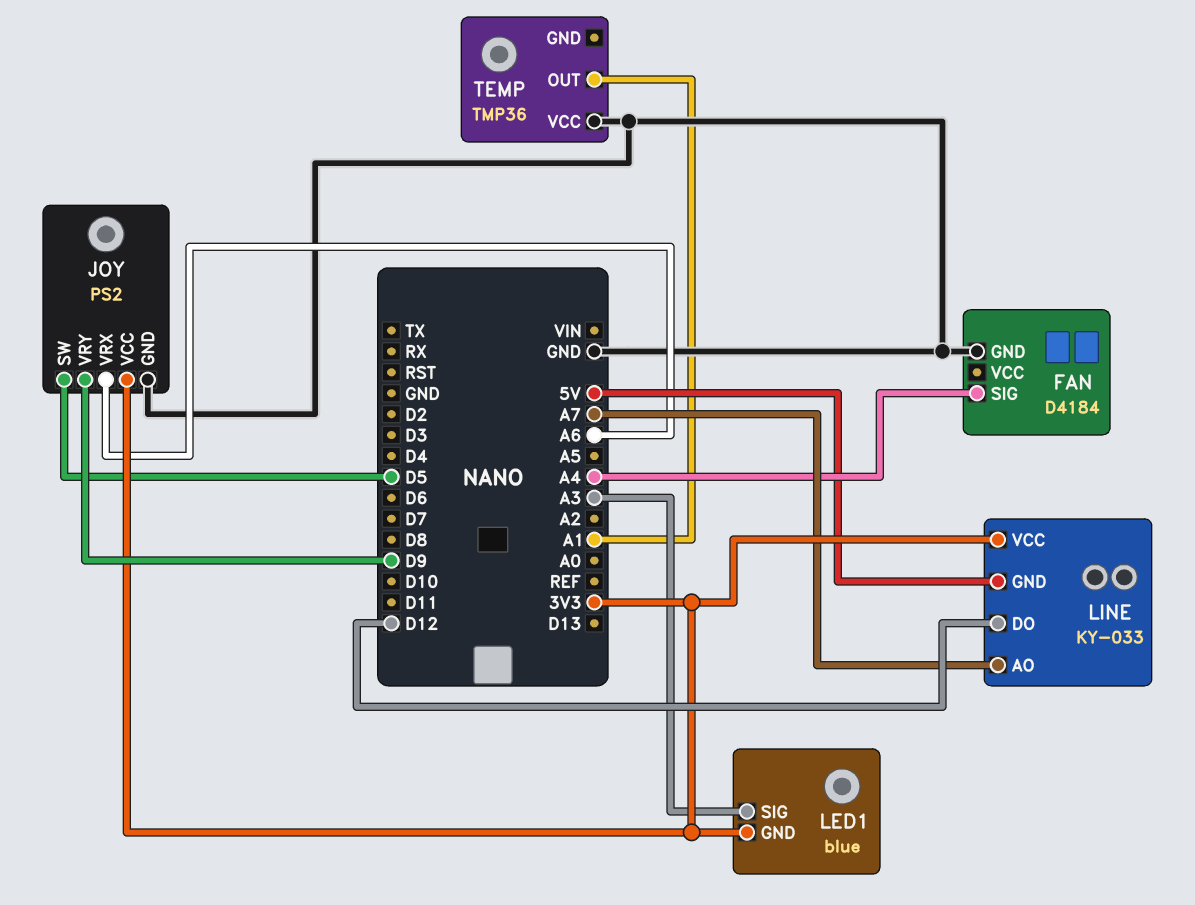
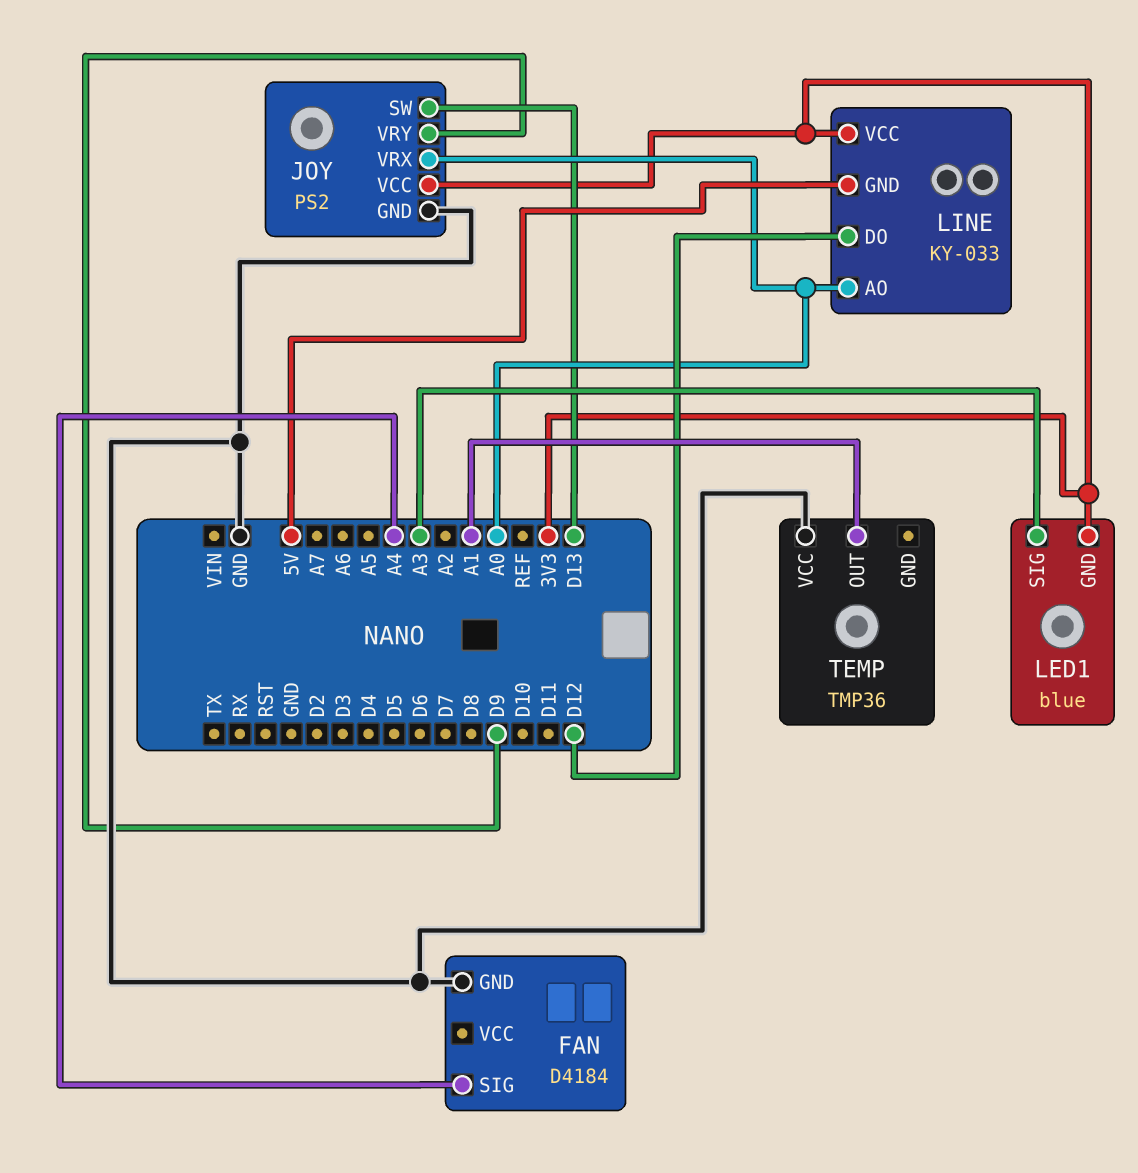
JOY pin SW: D5 -> D13
JOY pin VRX: A6 -> A0
LINE pin AO: A7 -> A0

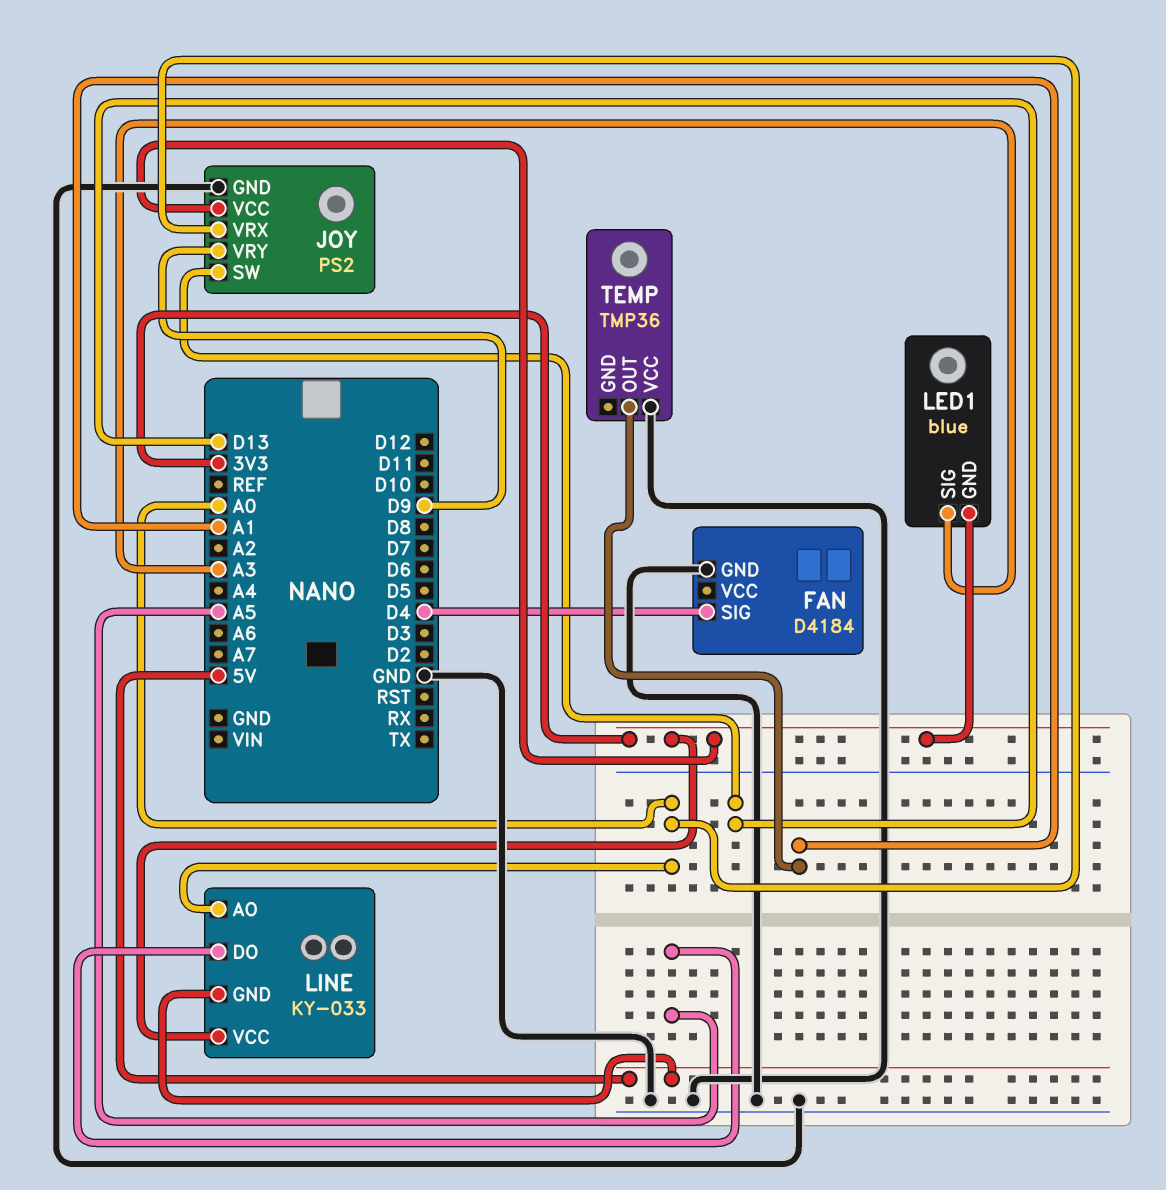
FAN pin SIG: A4 -> D4
LINE pin DO: D12 -> A5

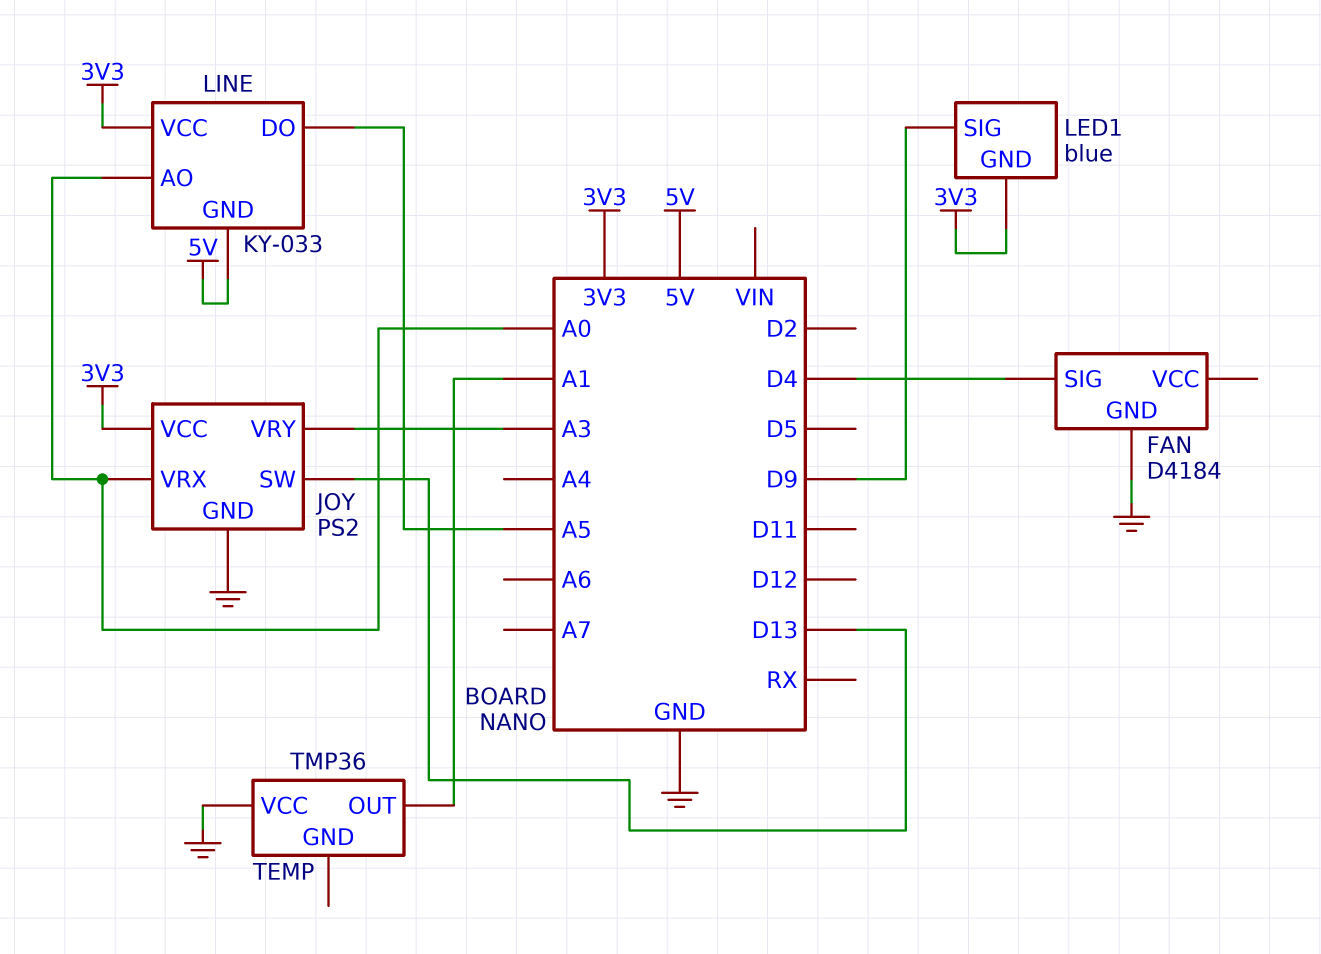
JOY pin VRY: D9 -> A3
LED1 pin SIG: A3 -> D9

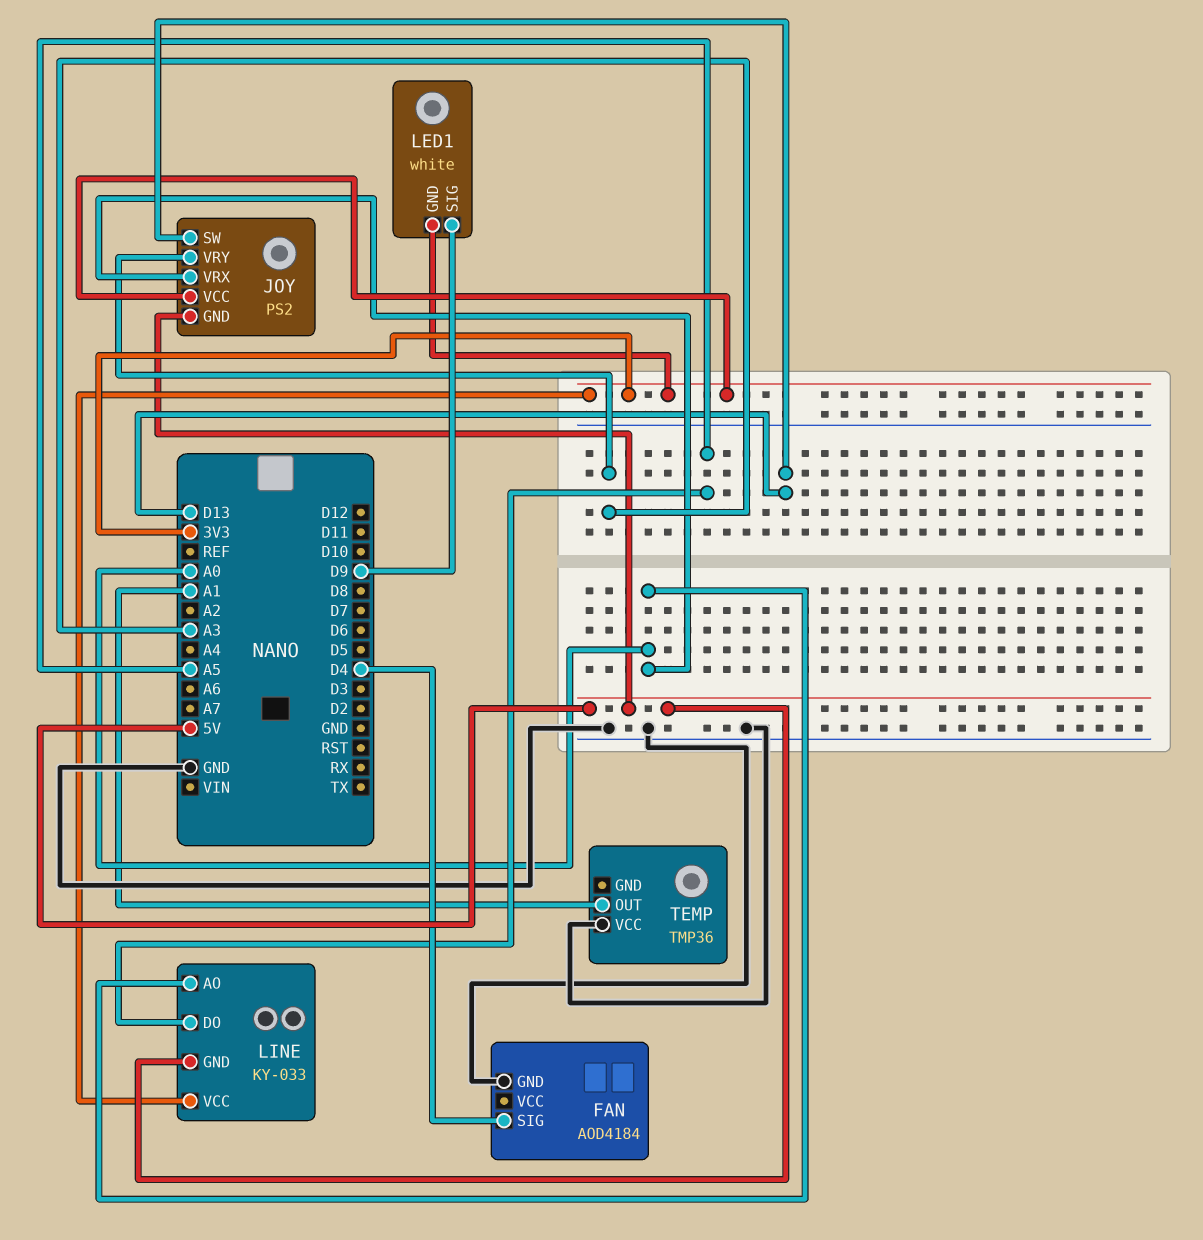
FAN: D4184 -> AOD4184
JOY pin GND: GND -> 5V
LED1: blue -> white

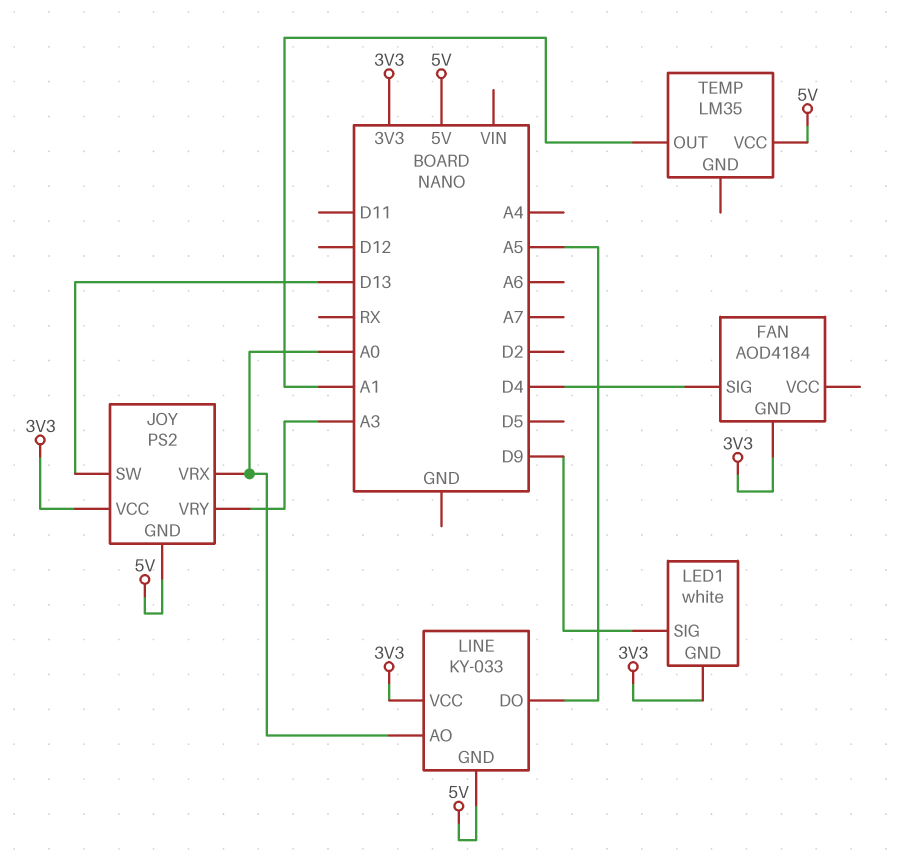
FAN pin GND: GND -> 3V3
TEMP: TMP36 -> LM35
TEMP pin VCC: GND -> 5V

